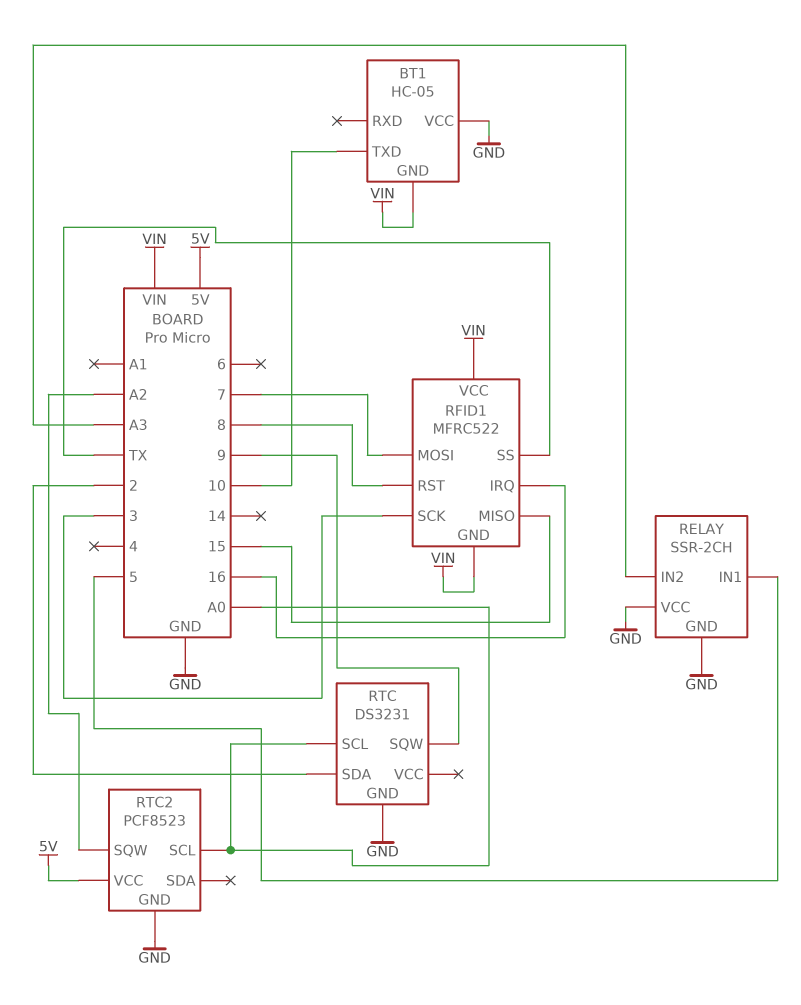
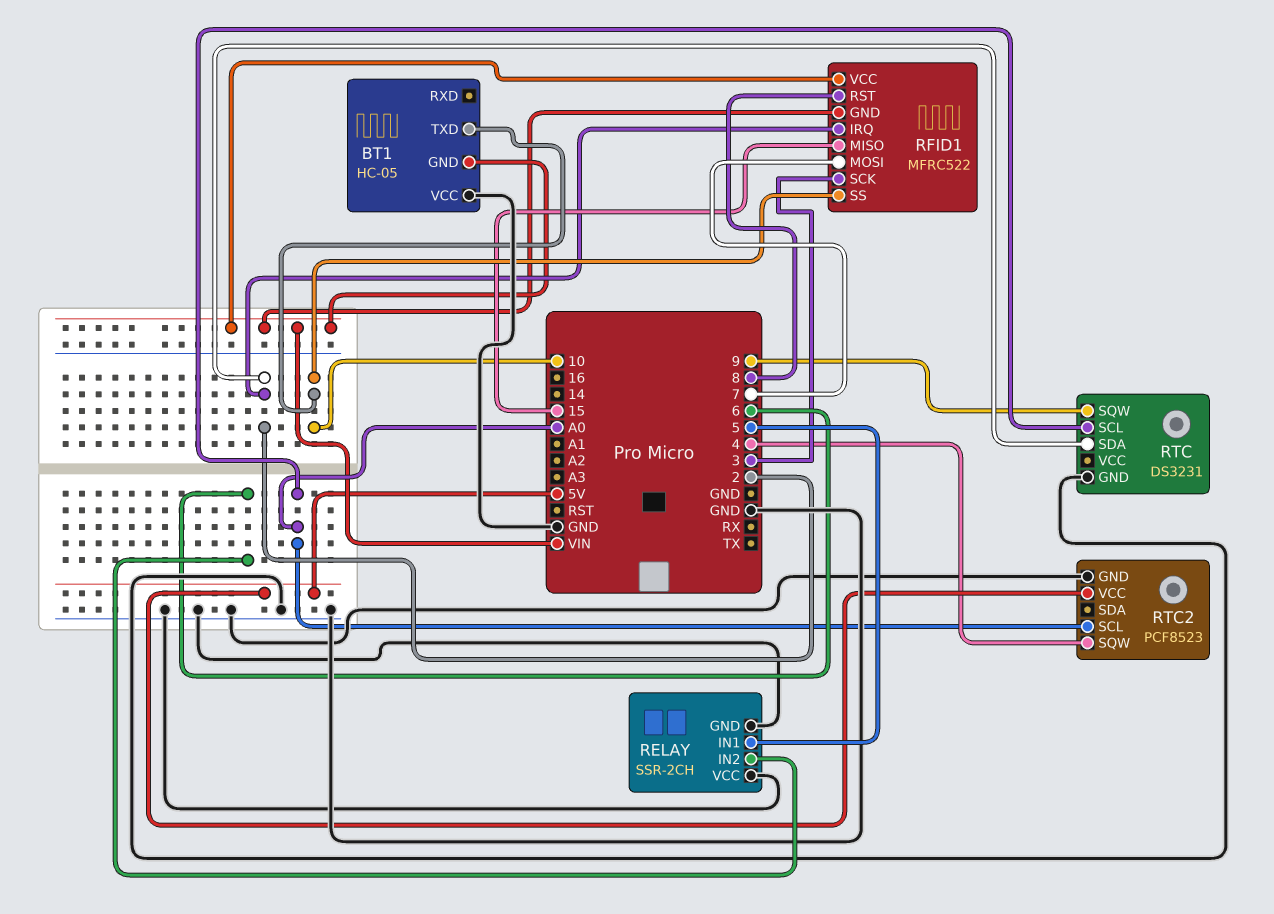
RELAY pin IN2: A3 -> 6
RFID1 pin IRQ: 16 -> 2
RFID1 pin SS: TX -> 10
RTC2 pin SQW: A2 -> 4

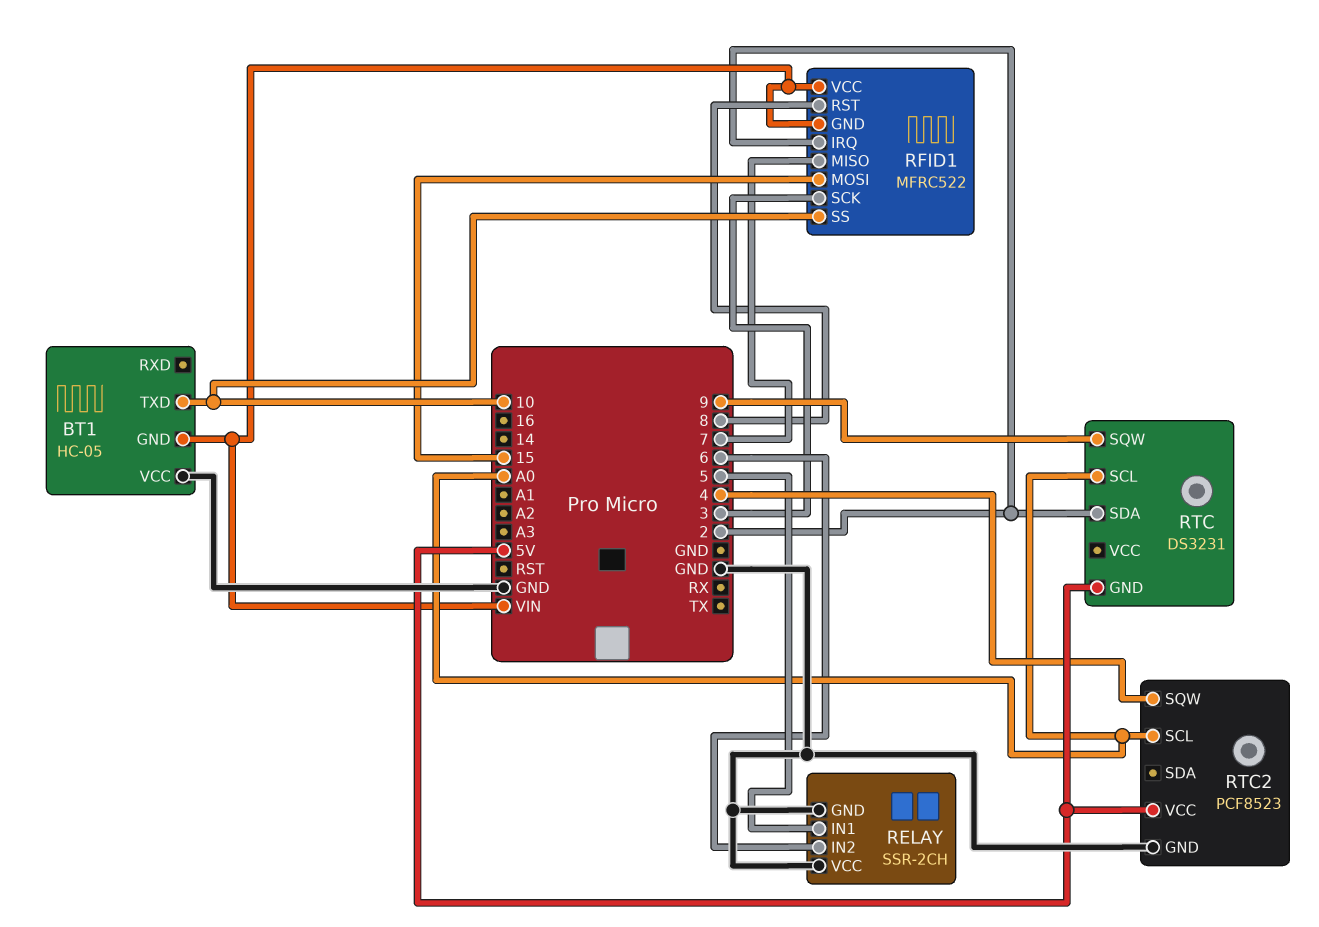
RFID1 pin MISO: 15 -> 7
RFID1 pin MOSI: 7 -> 15
RTC pin GND: GND -> 5V

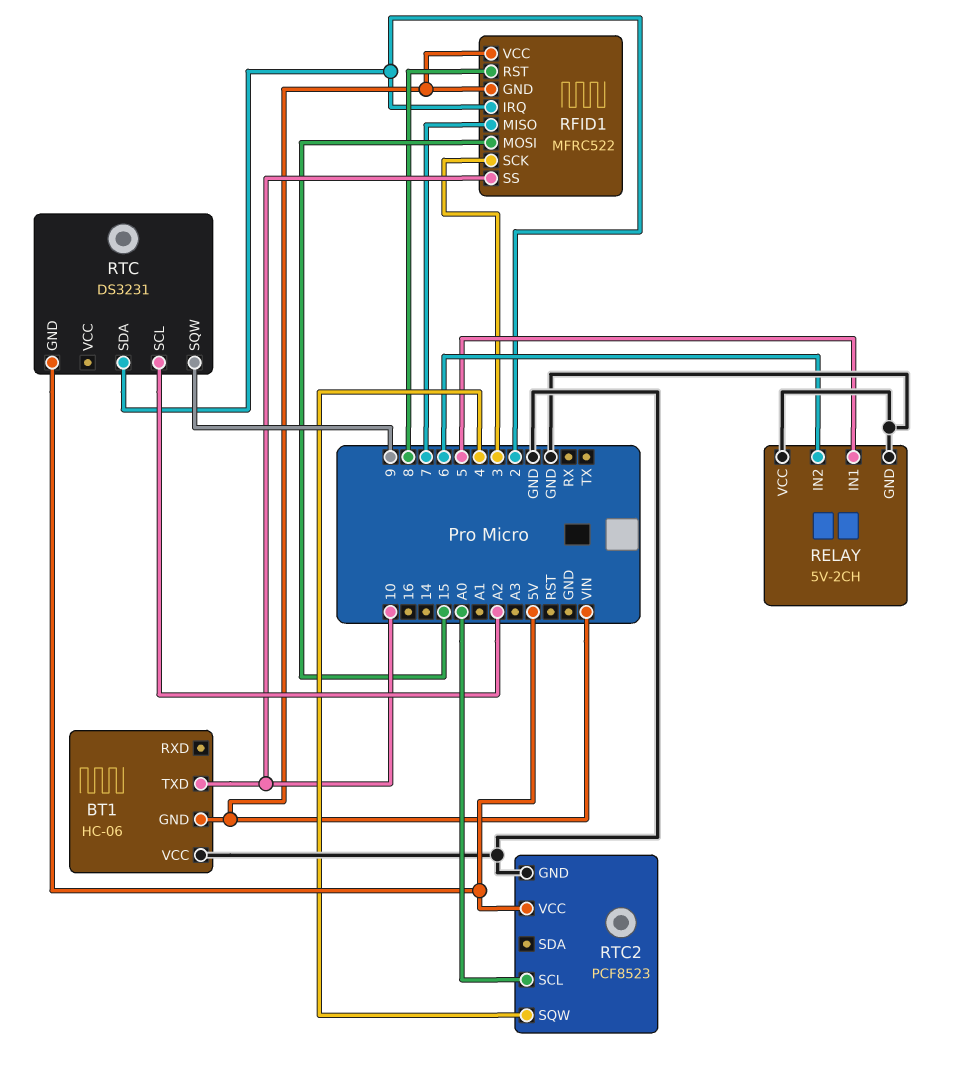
BT1: HC-05 -> HC-06
RELAY: SSR-2CH -> 5V-2CH
RTC pin SCL: A0 -> A2

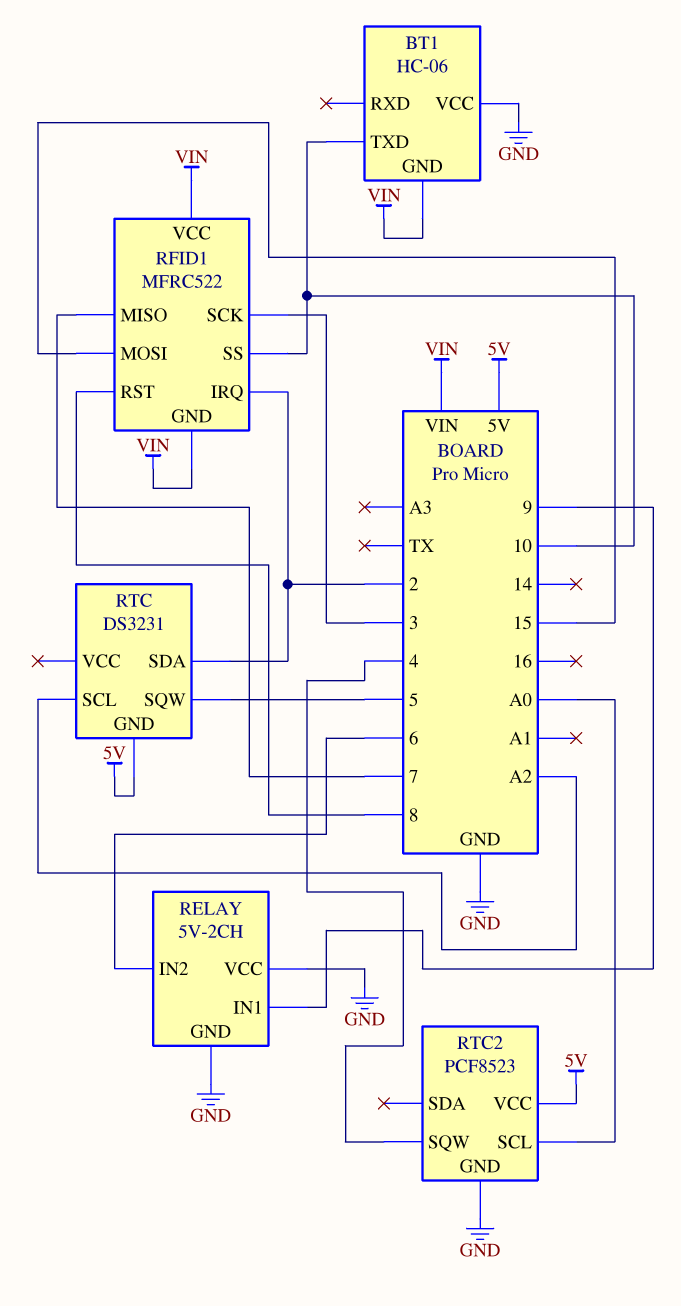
RELAY pin IN1: 5 -> 9
RTC pin SQW: 9 -> 5

